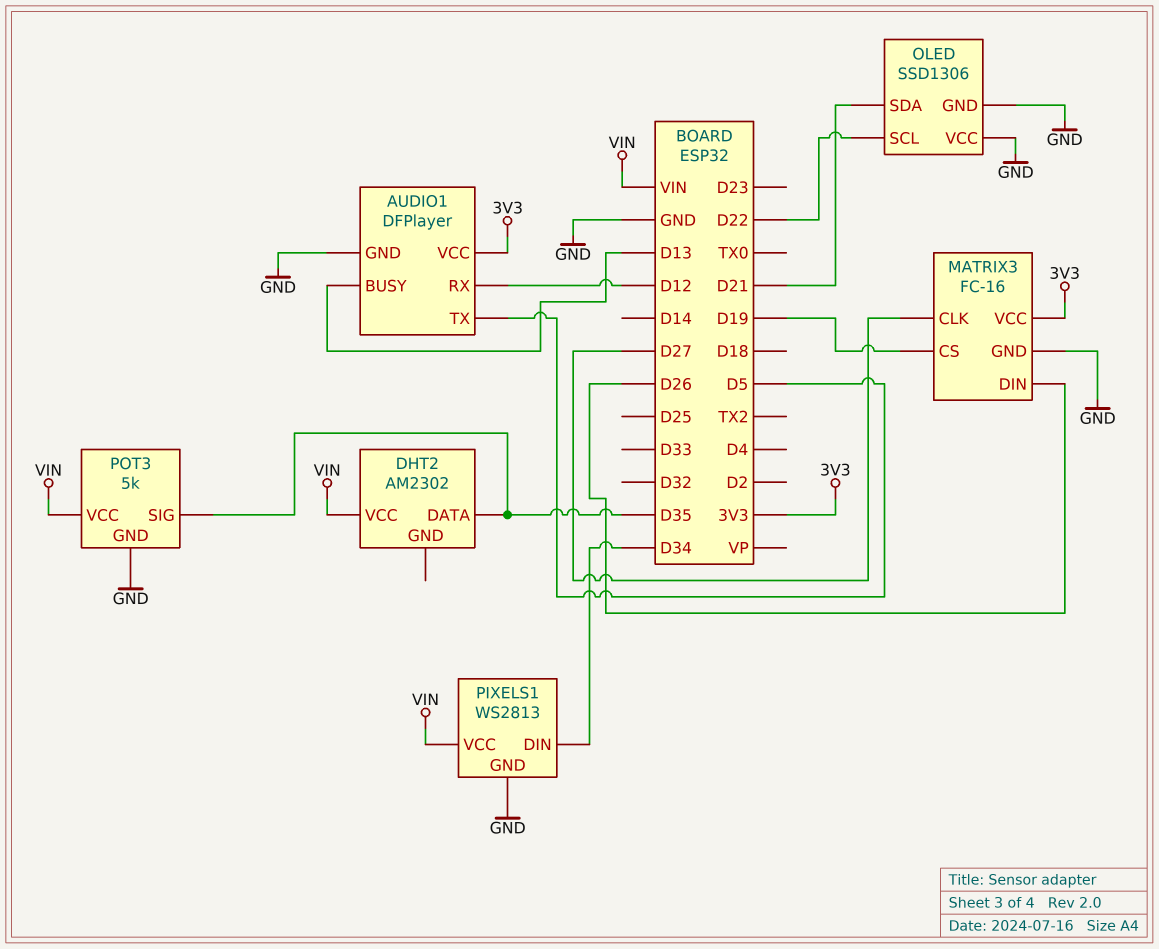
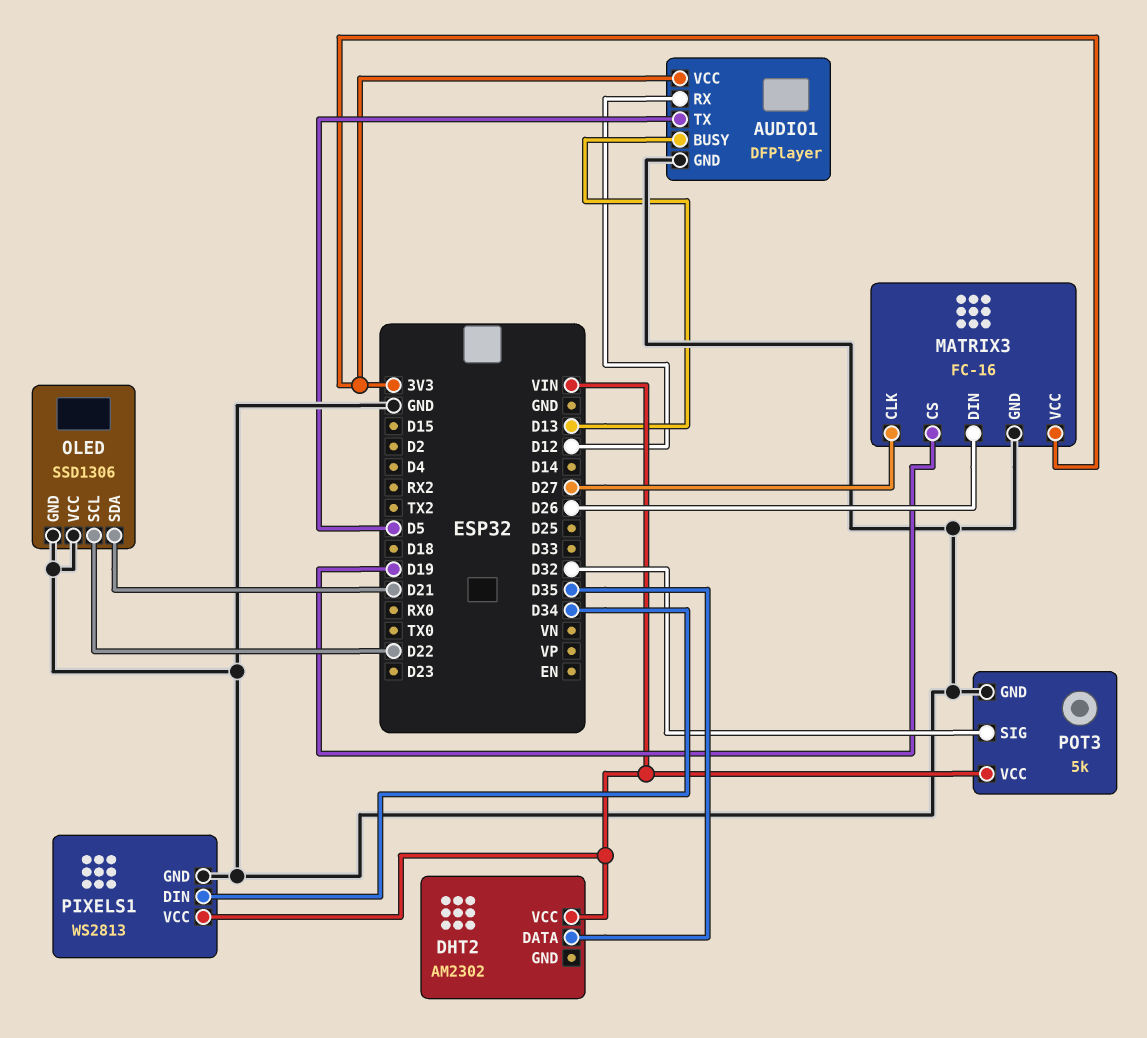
POT3 pin SIG: D35 -> D32

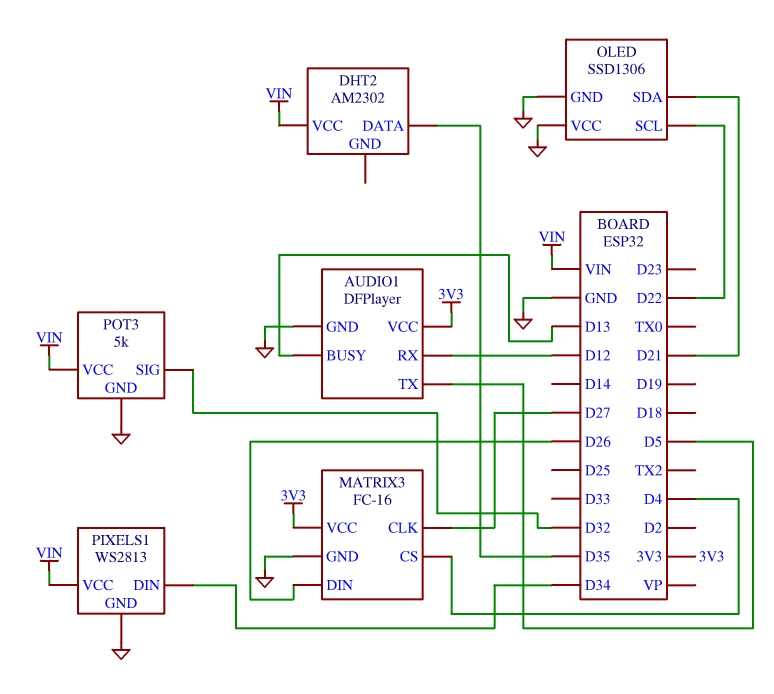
MATRIX3 pin CS: D19 -> D4

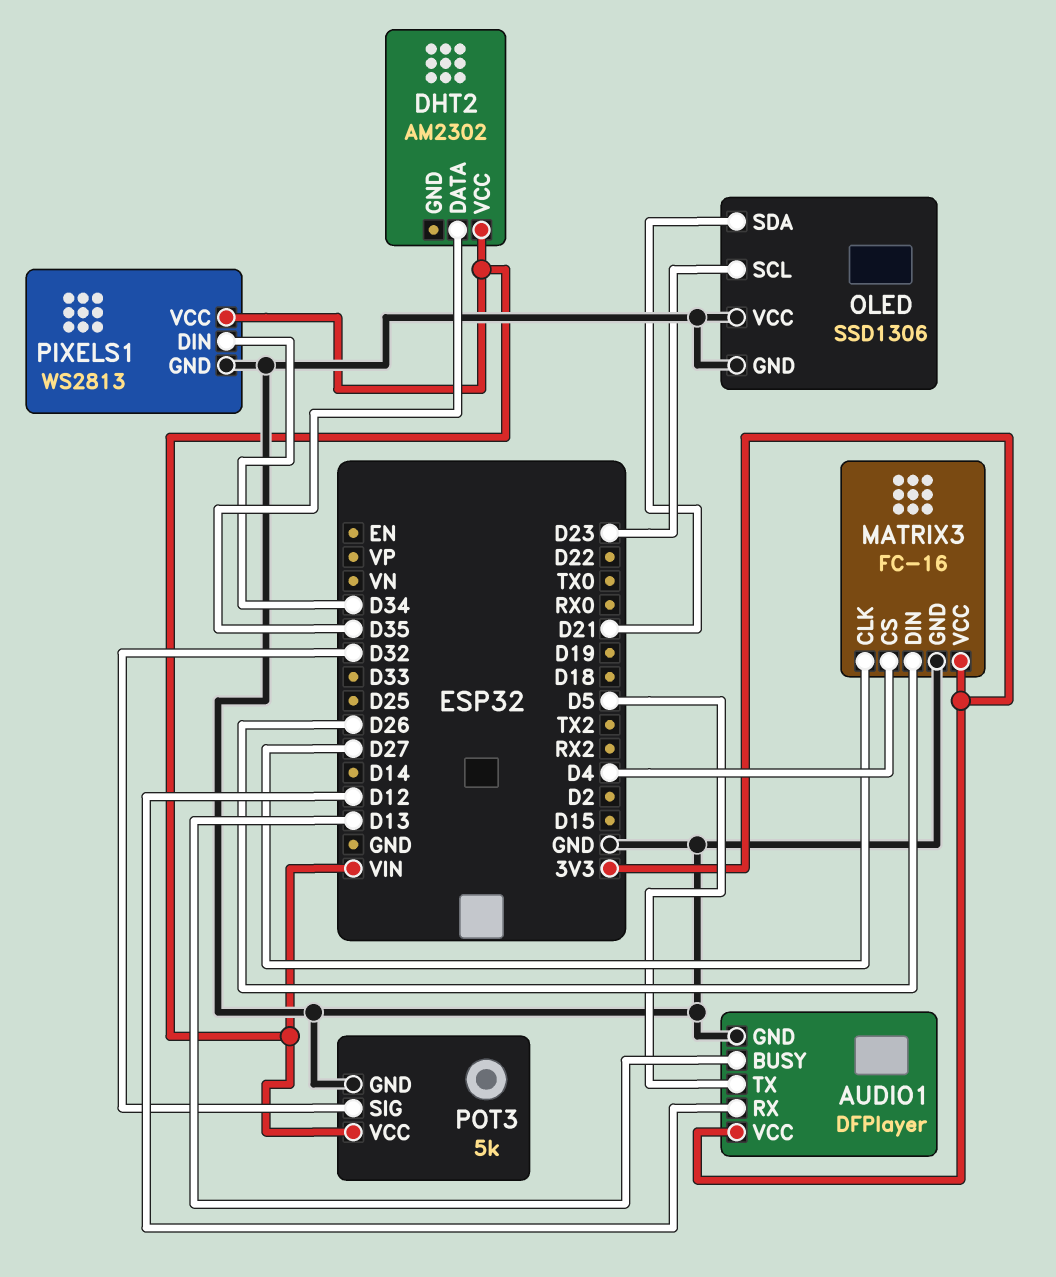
OLED pin SCL: D22 -> D23

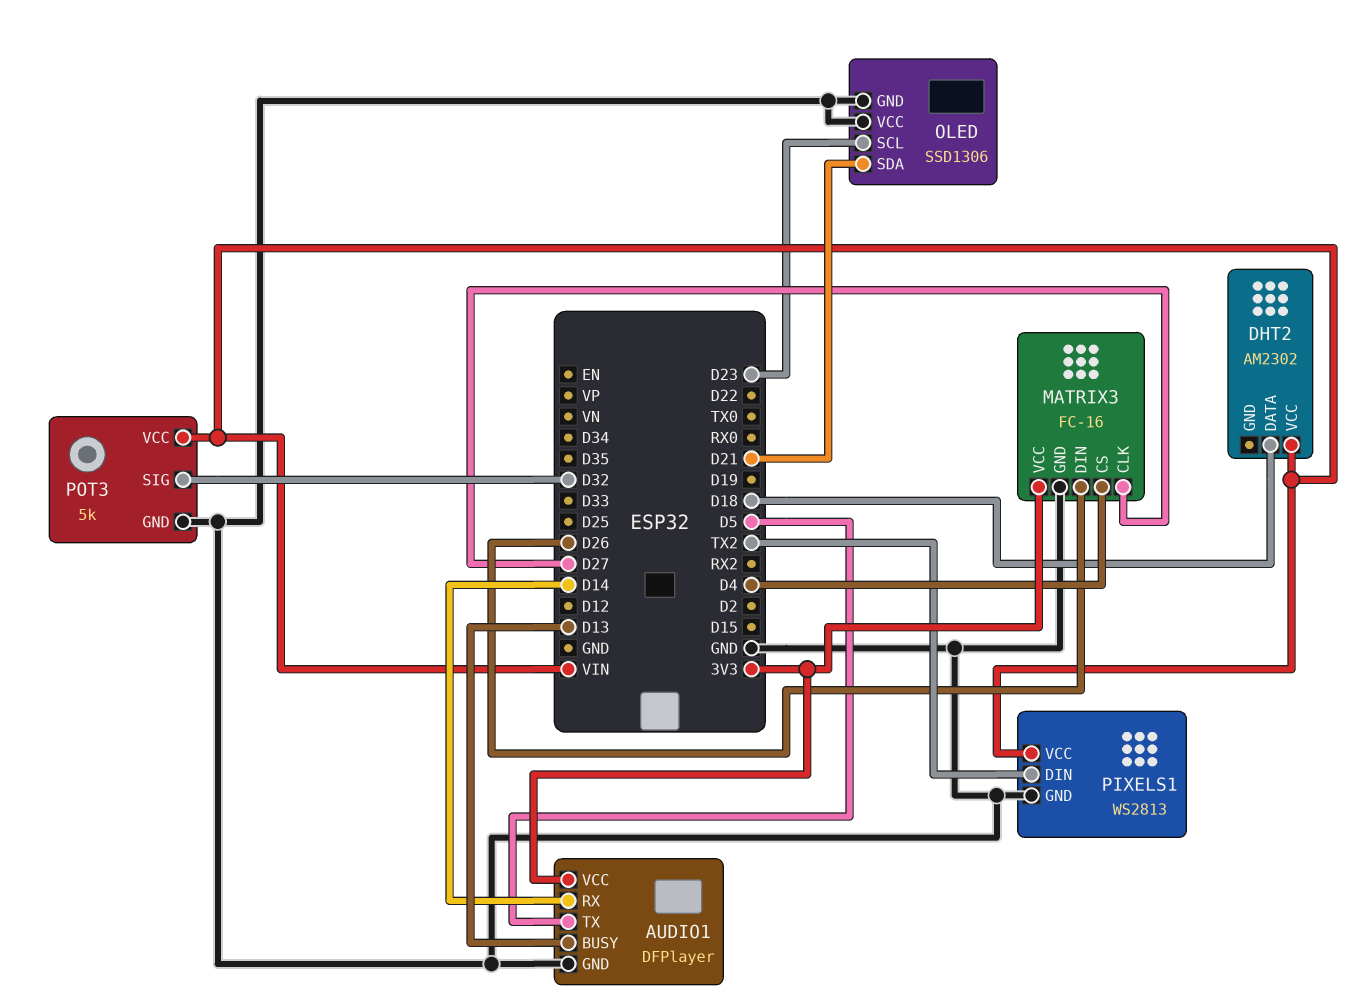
AUDIO1 pin RX: D12 -> D14
DHT2 pin DATA: D35 -> D18
PIXELS1 pin DIN: D34 -> TX2

